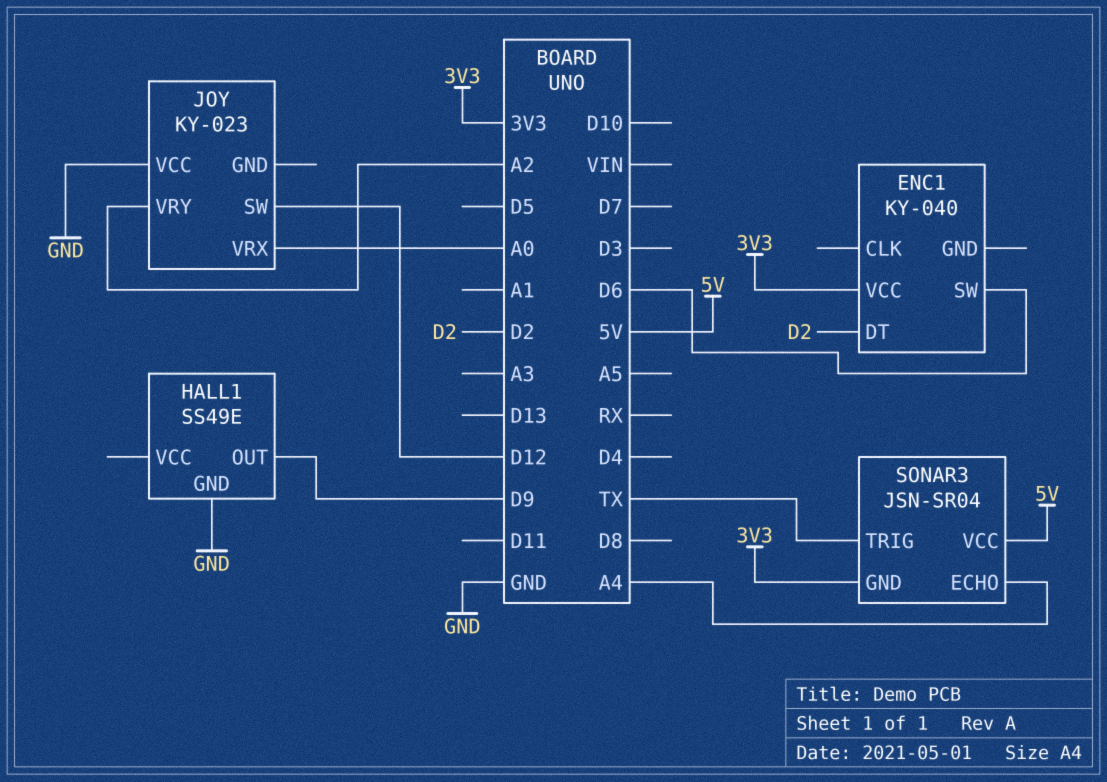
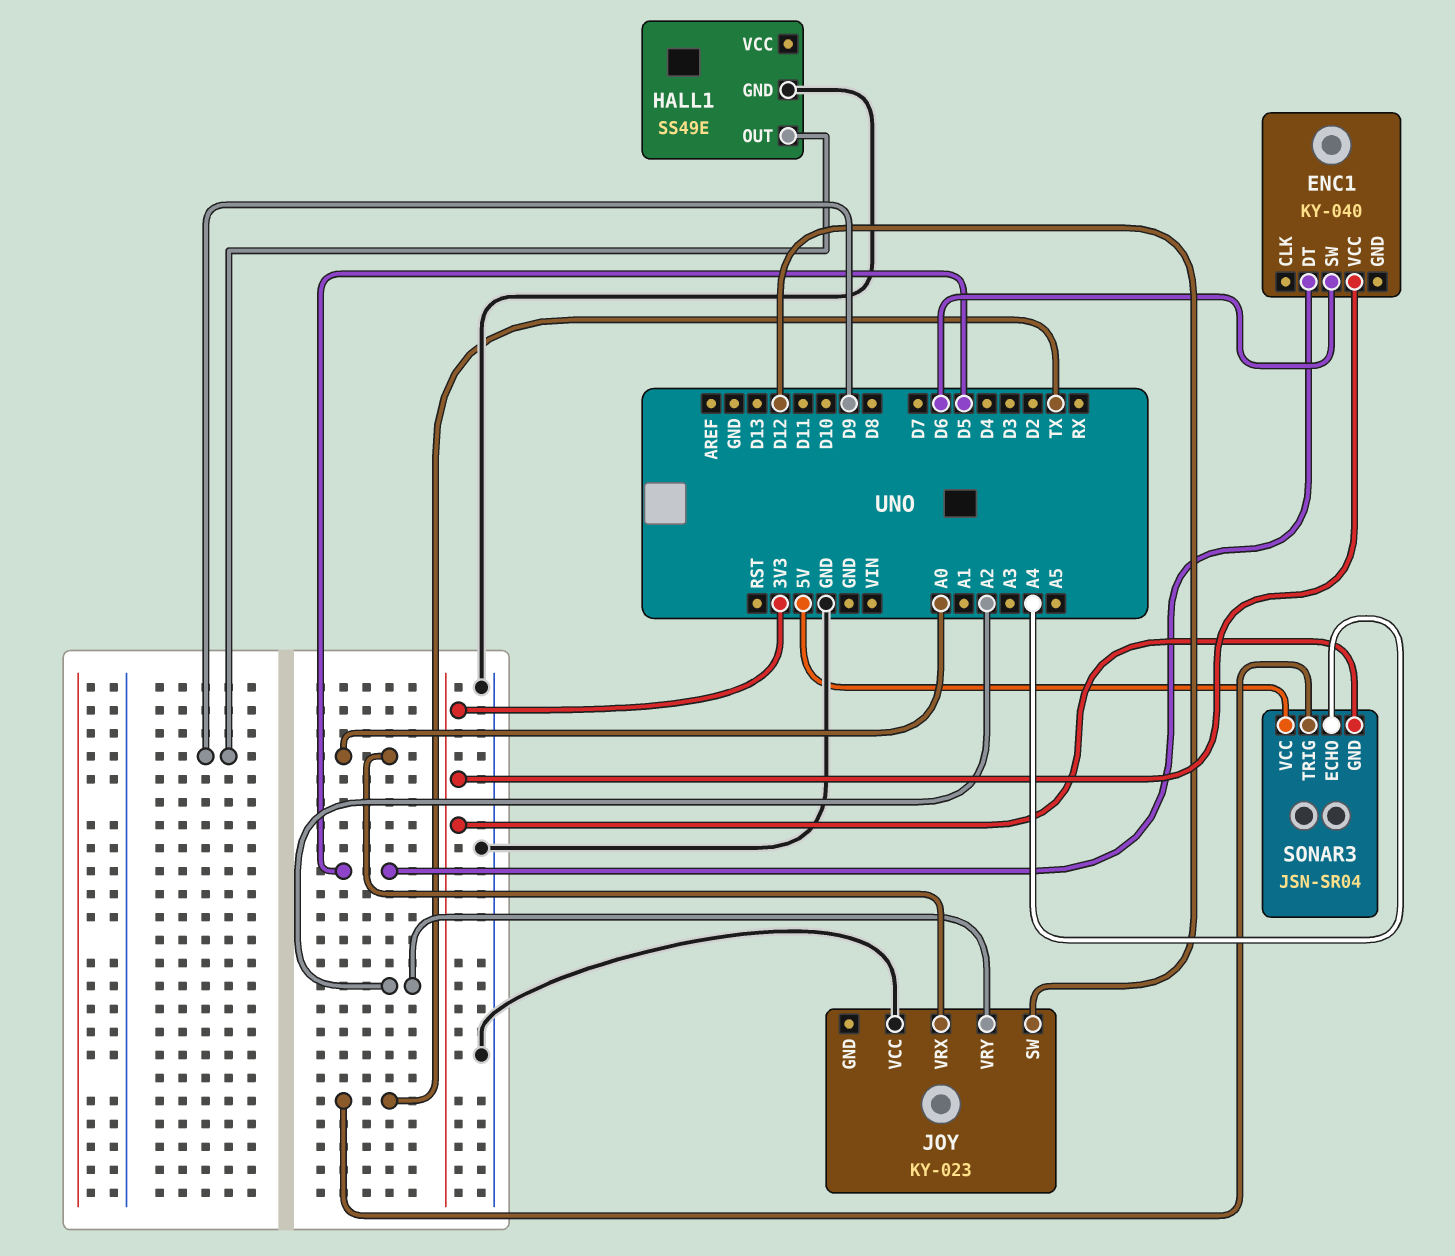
ENC1 pin DT: D2 -> D5

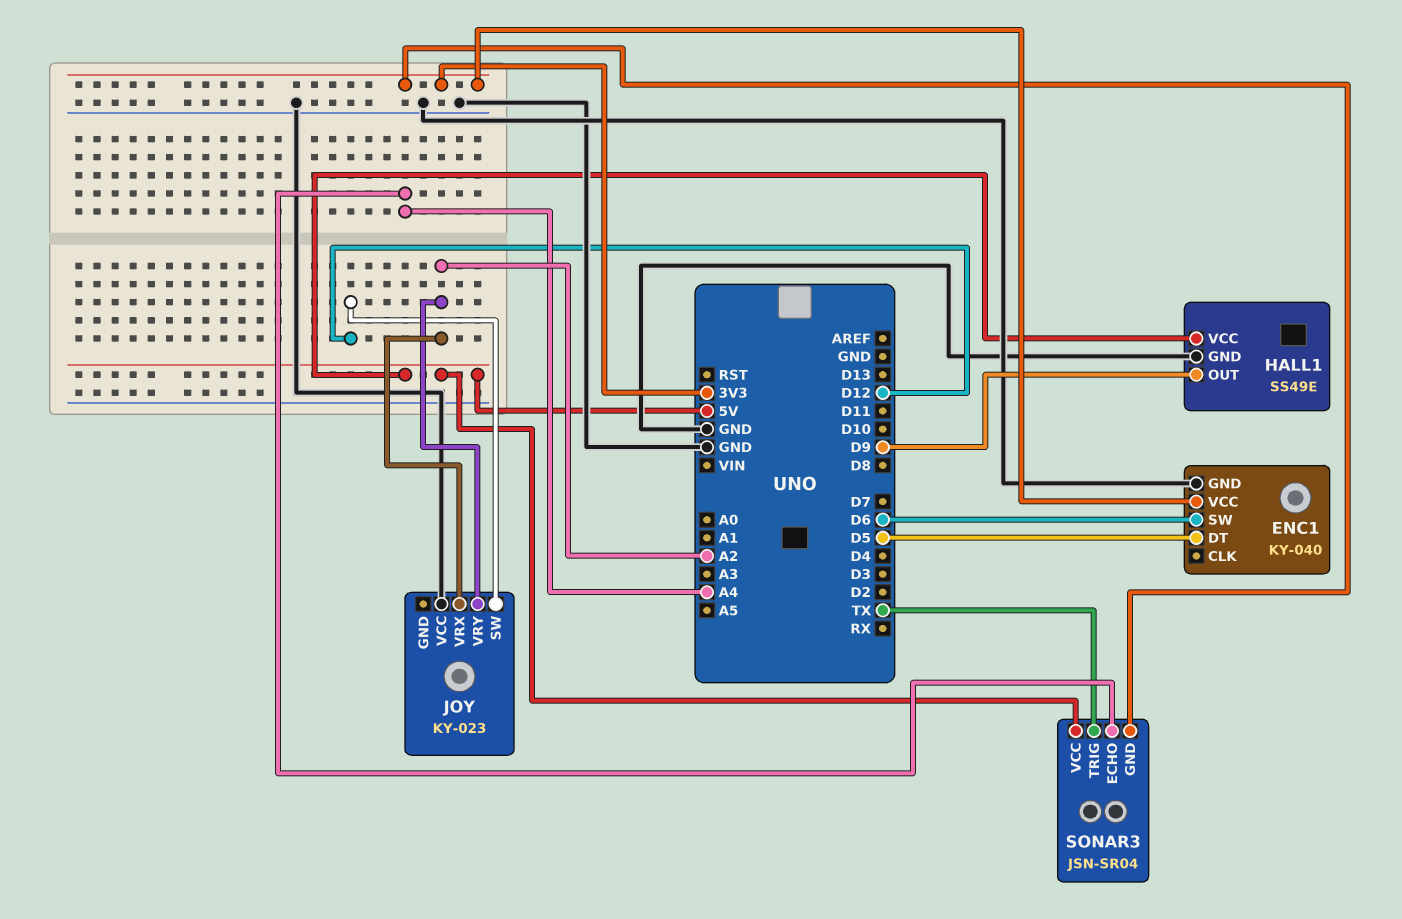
ENC1 pin GND: none -> GND
HALL1 pin VCC: none -> 5V
JOY pin VRX: A0 -> A2

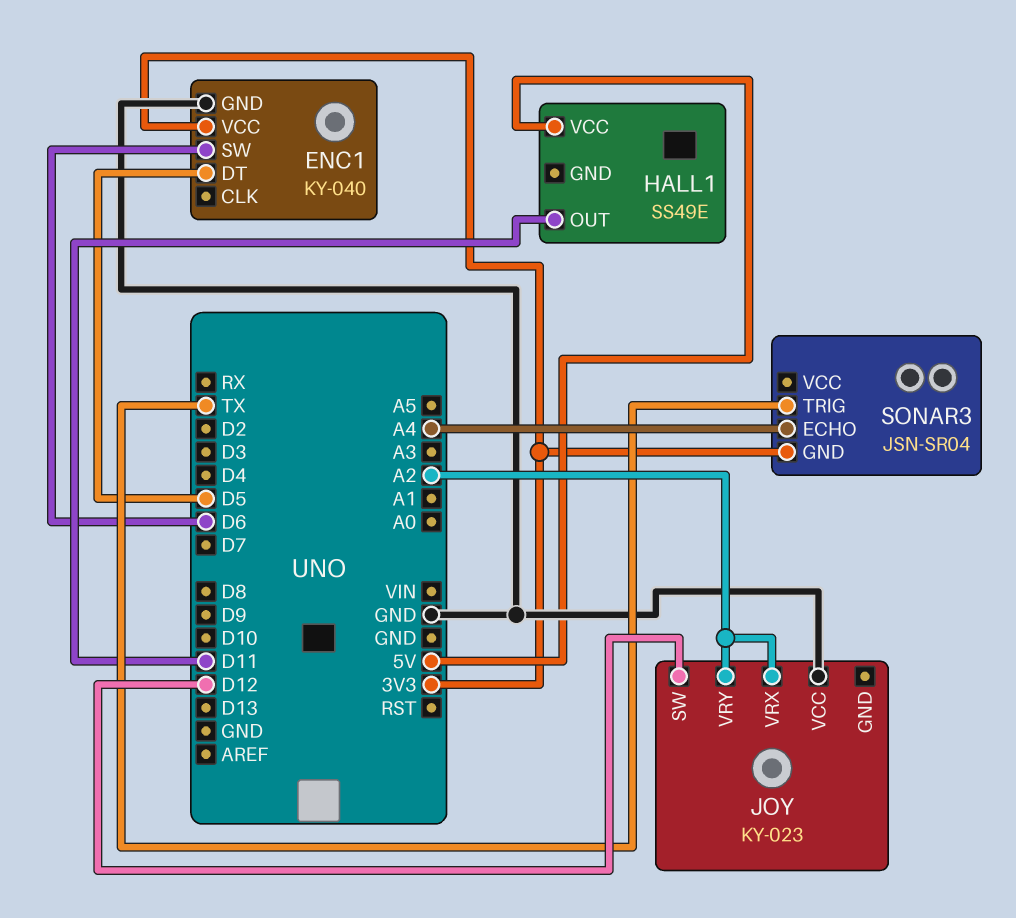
HALL1 pin GND: GND -> none
HALL1 pin OUT: D9 -> D11
SONAR3 pin VCC: 5V -> none

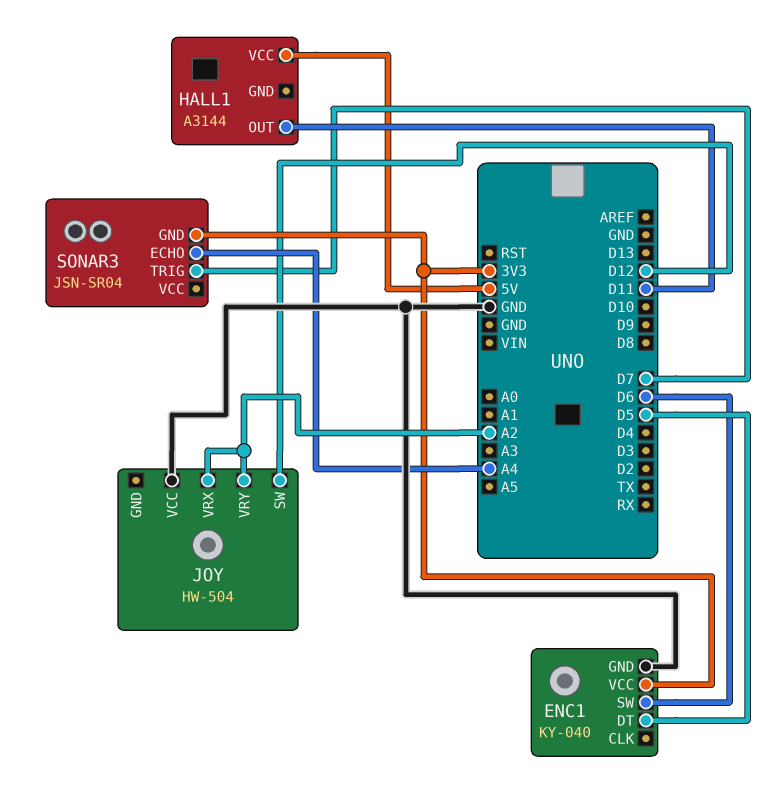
HALL1: SS49E -> A3144
JOY: KY-023 -> HW-504
SONAR3 pin TRIG: TX -> D7

